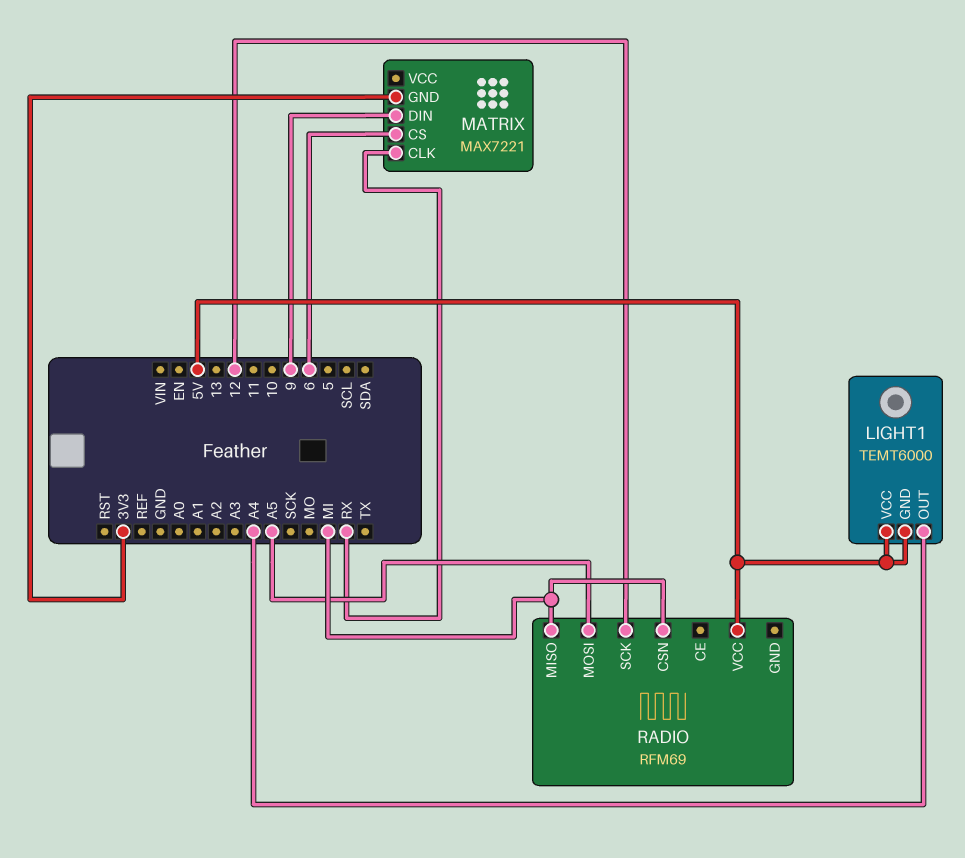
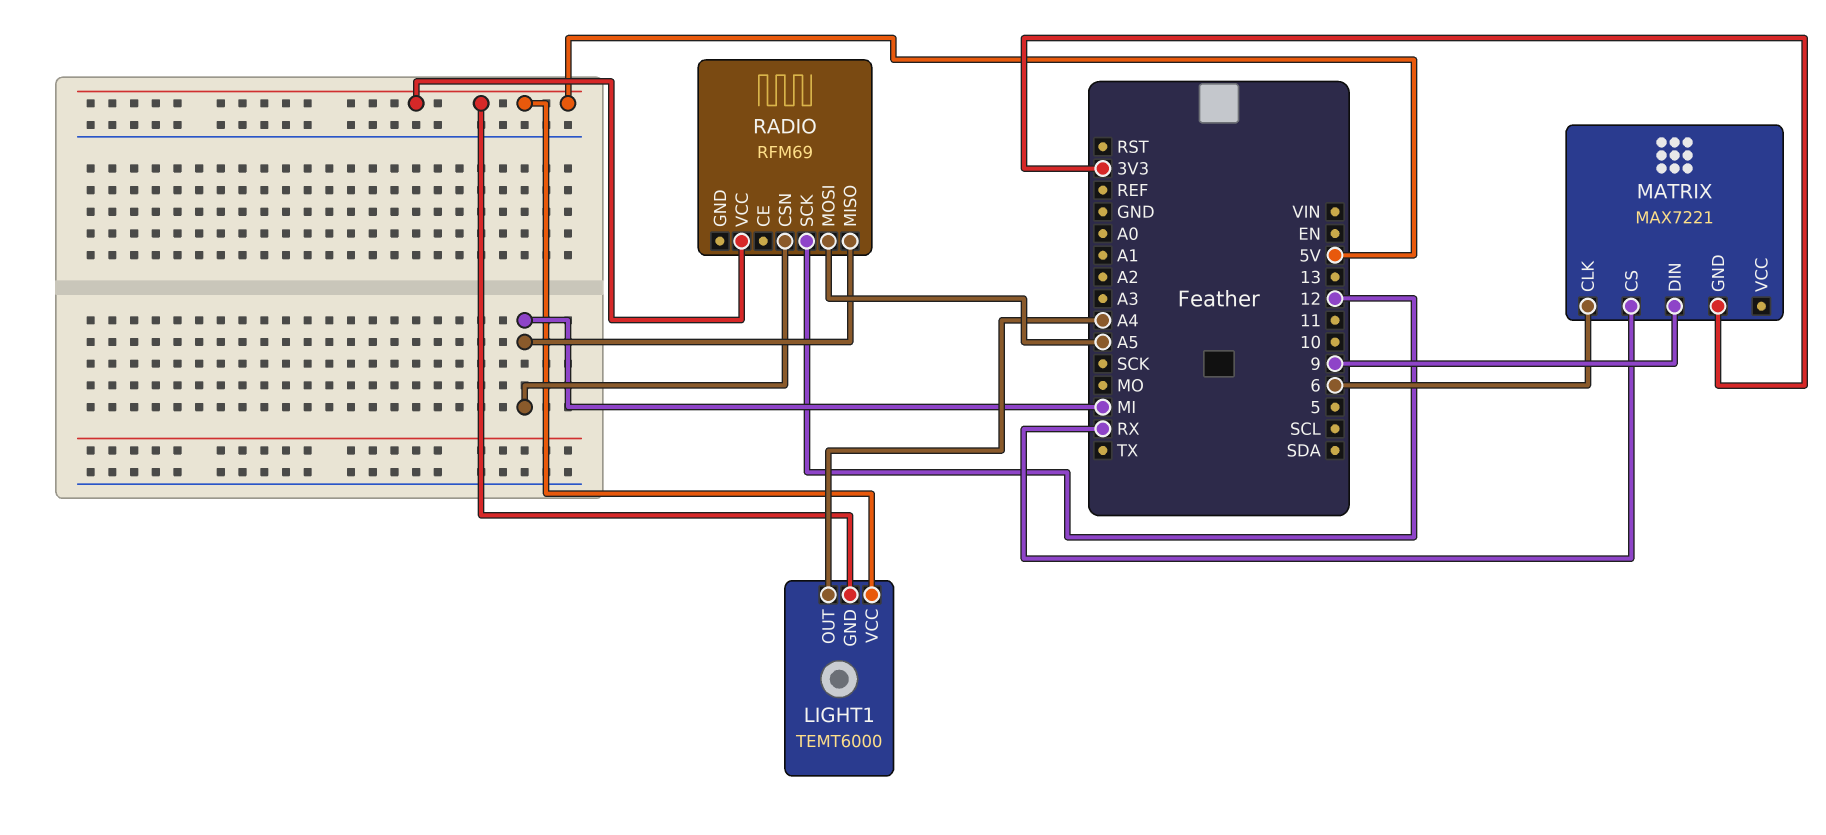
MATRIX pin CLK: RX -> 6
MATRIX pin CS: 6 -> RX

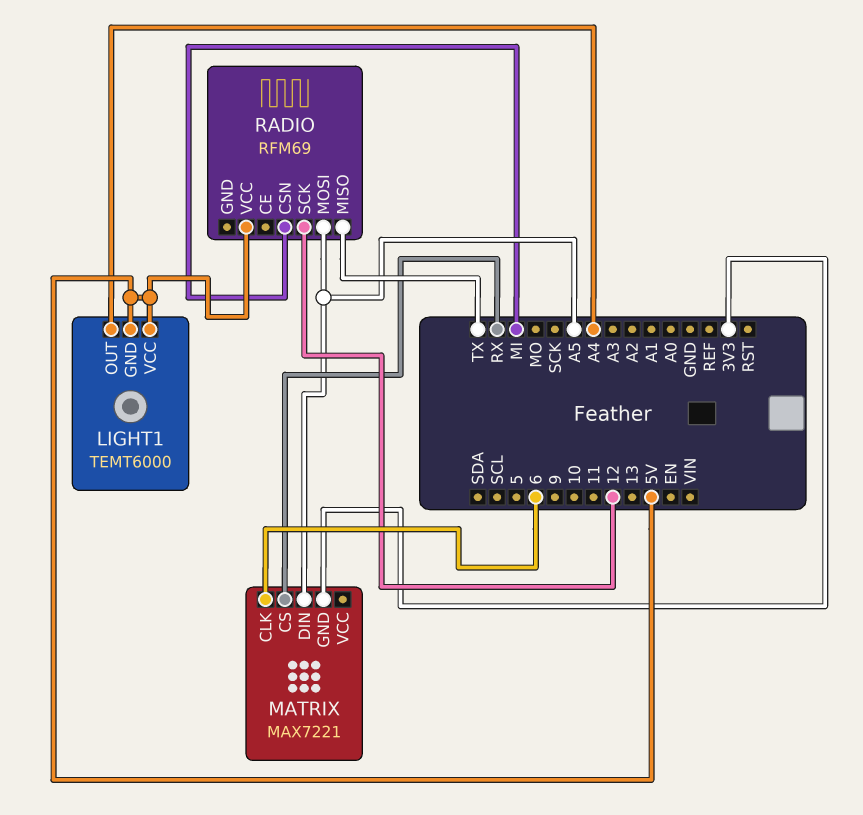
MATRIX pin DIN: 9 -> A5
RADIO pin MISO: MI -> TX

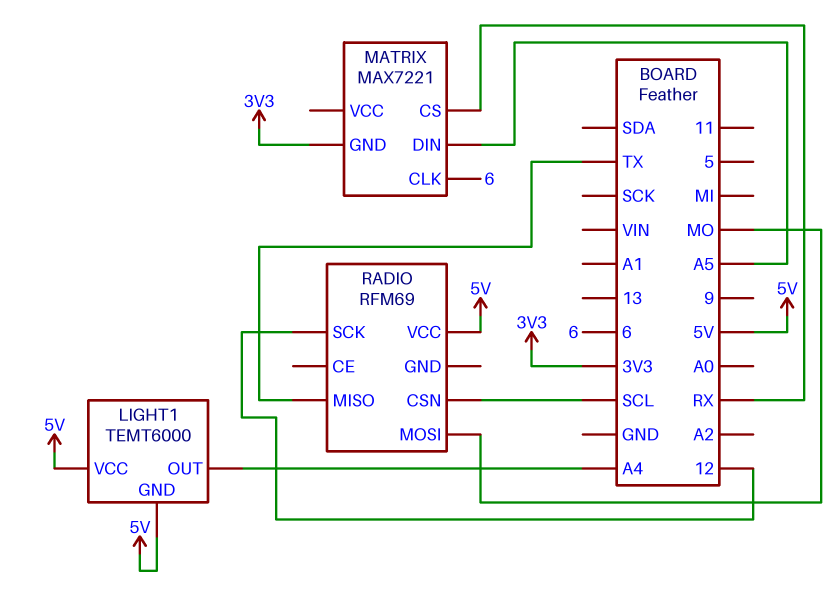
RADIO pin CSN: MI -> SCL
RADIO pin MOSI: A5 -> MO

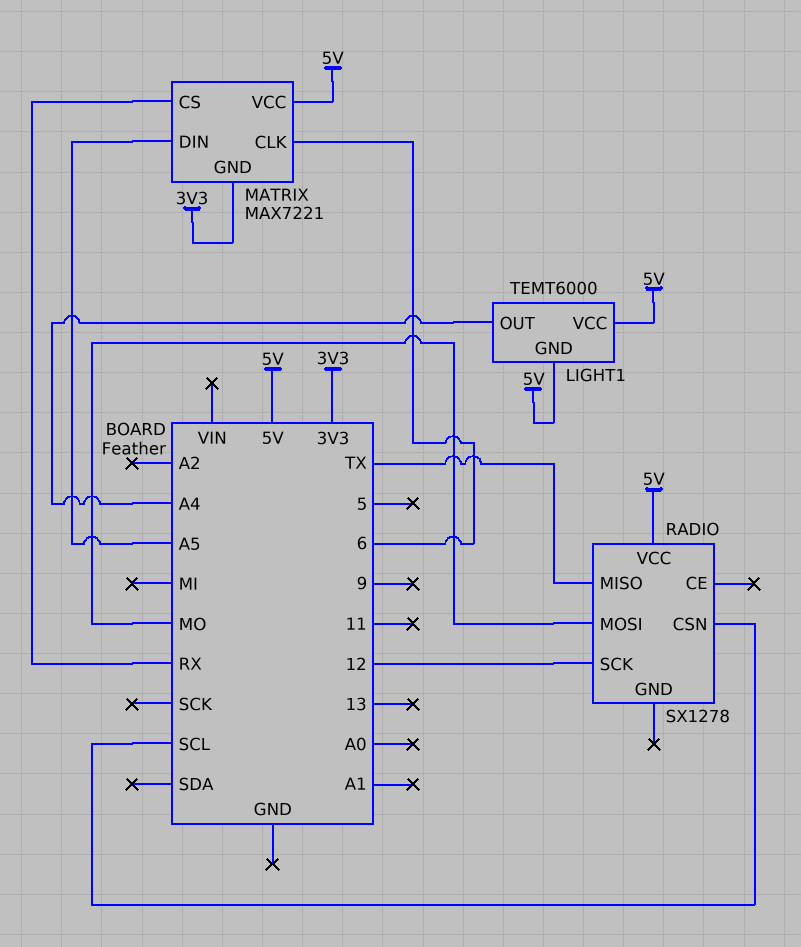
MATRIX pin VCC: none -> 5V
RADIO: RFM69 -> SX1278

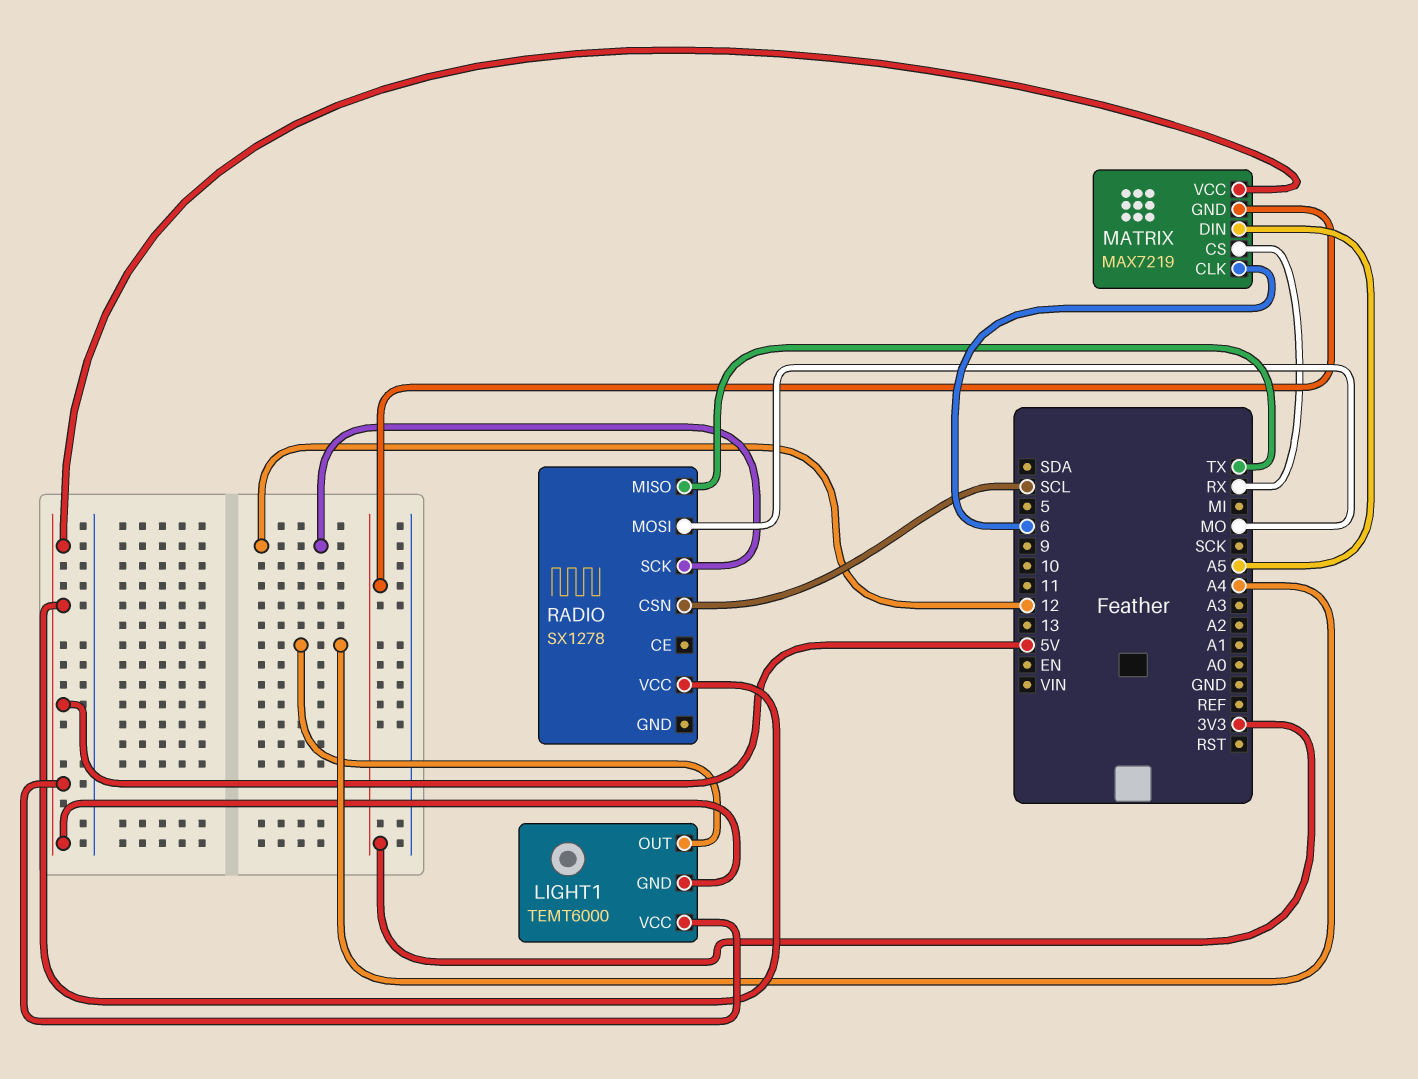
MATRIX: MAX7221 -> MAX7219

